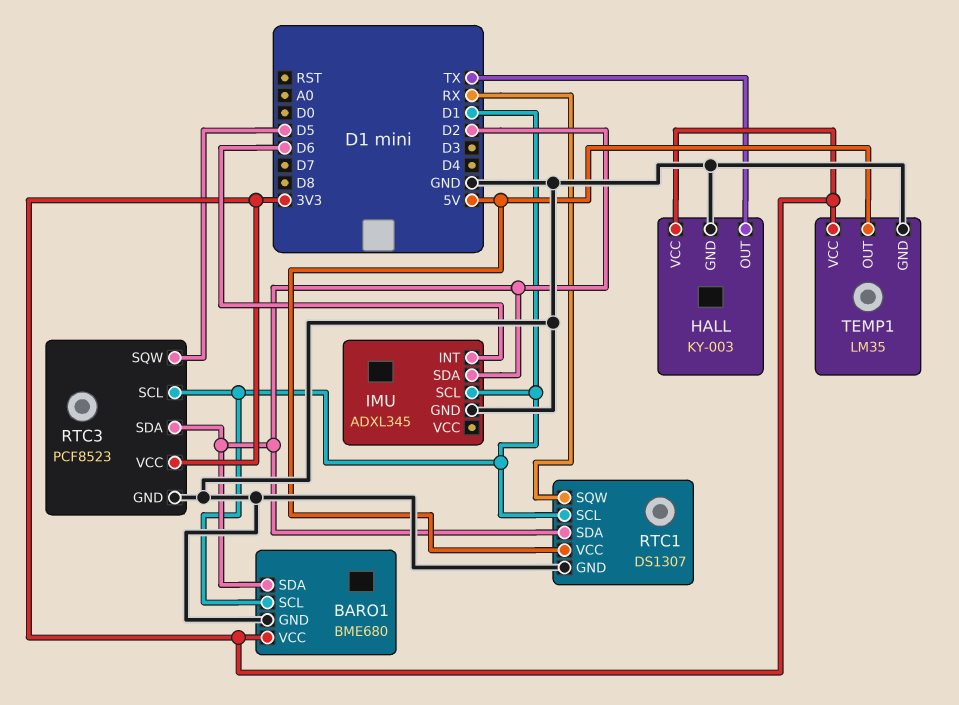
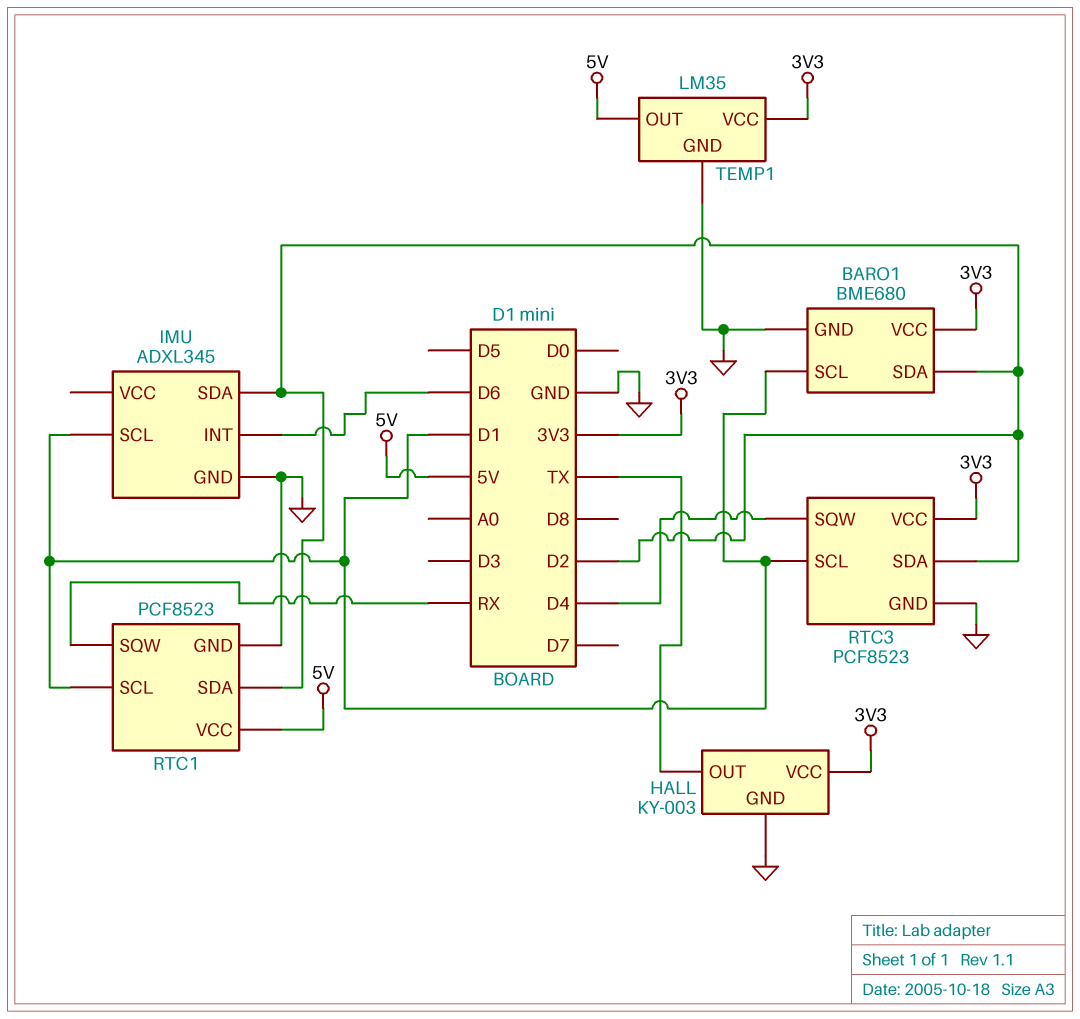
RTC1: DS1307 -> PCF8523
RTC3 pin SQW: D5 -> D4

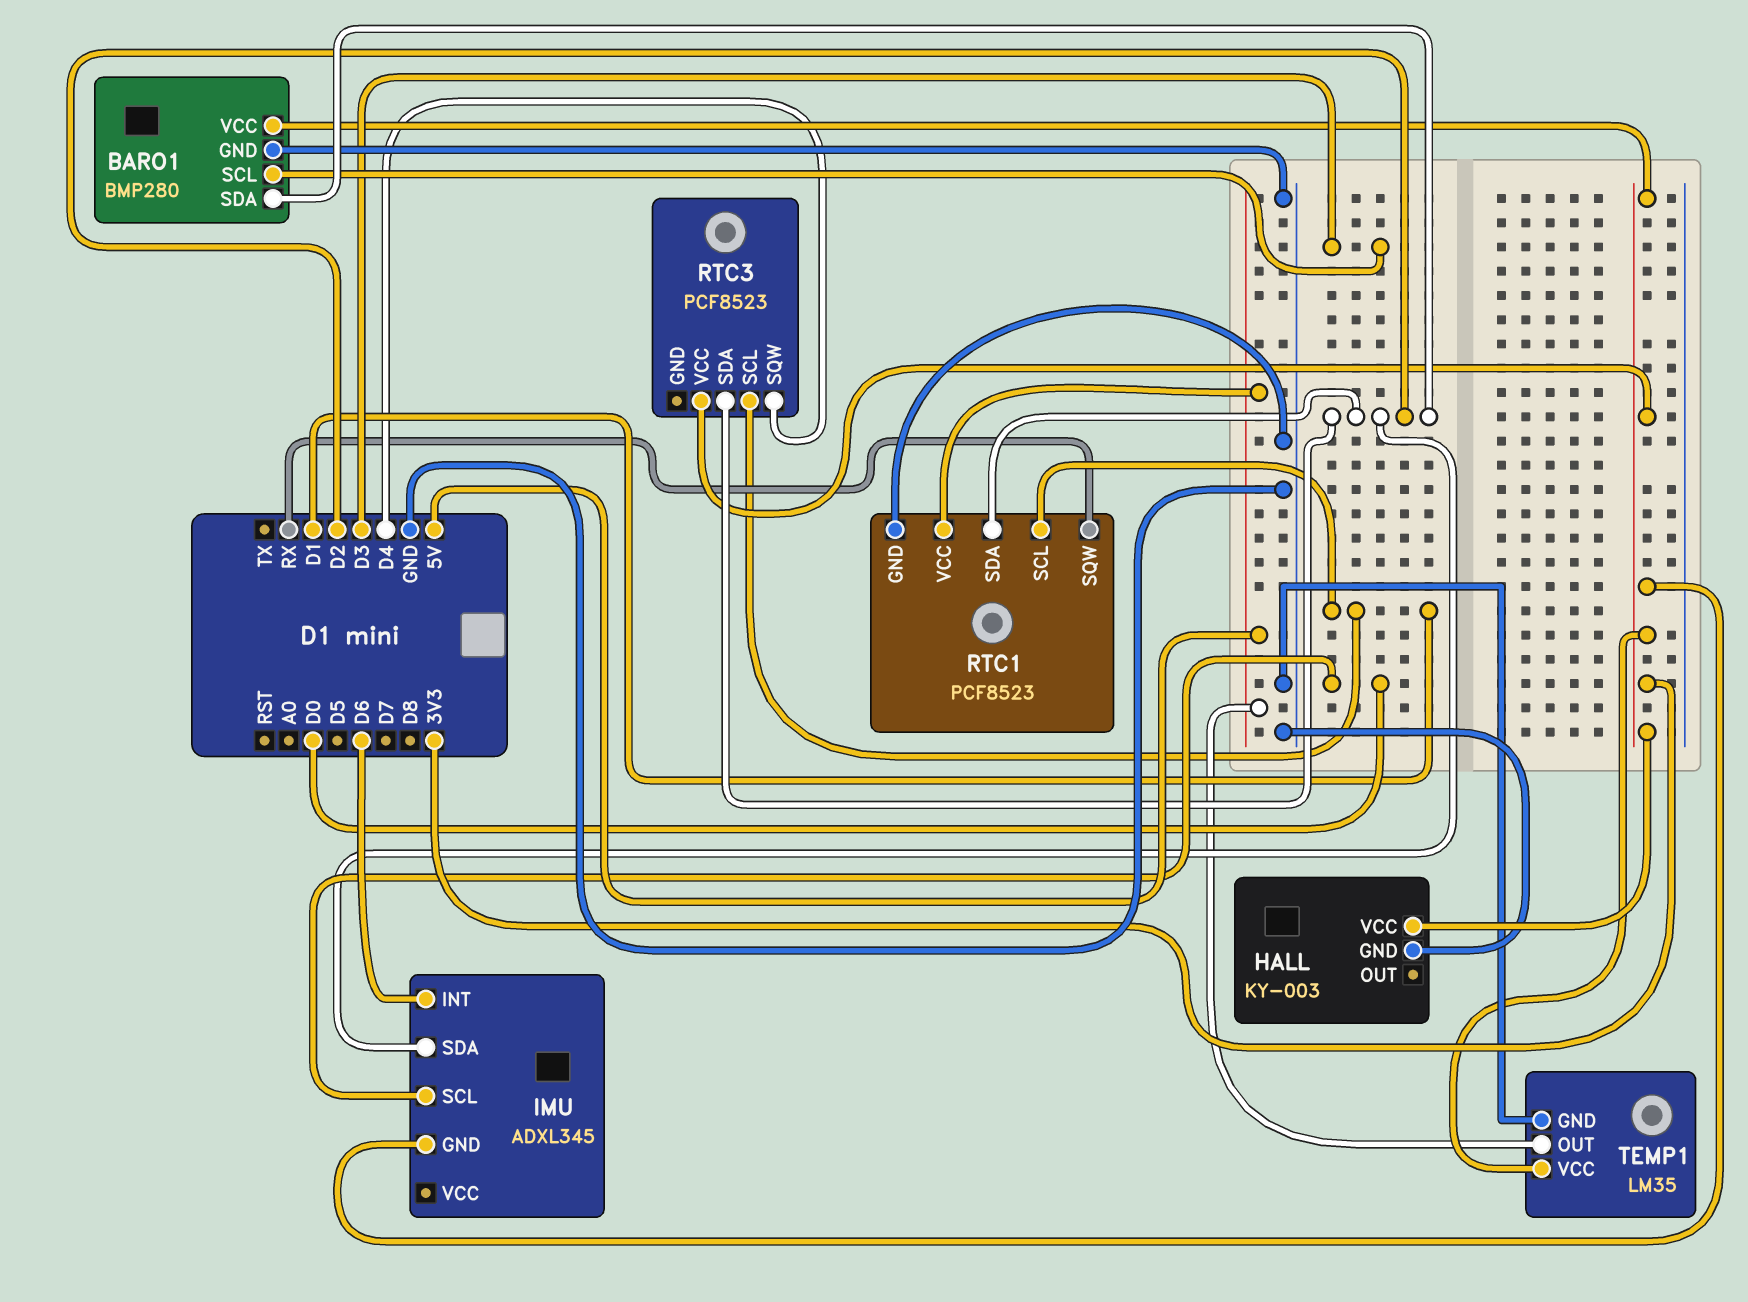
BARO1: BME680 -> BMP280
BARO1 pin SCL: D1 -> D3
HALL pin OUT: TX -> none
IMU pin GND: GND -> 3V3
IMU pin SCL: D1 -> D0
RTC3 pin GND: GND -> none

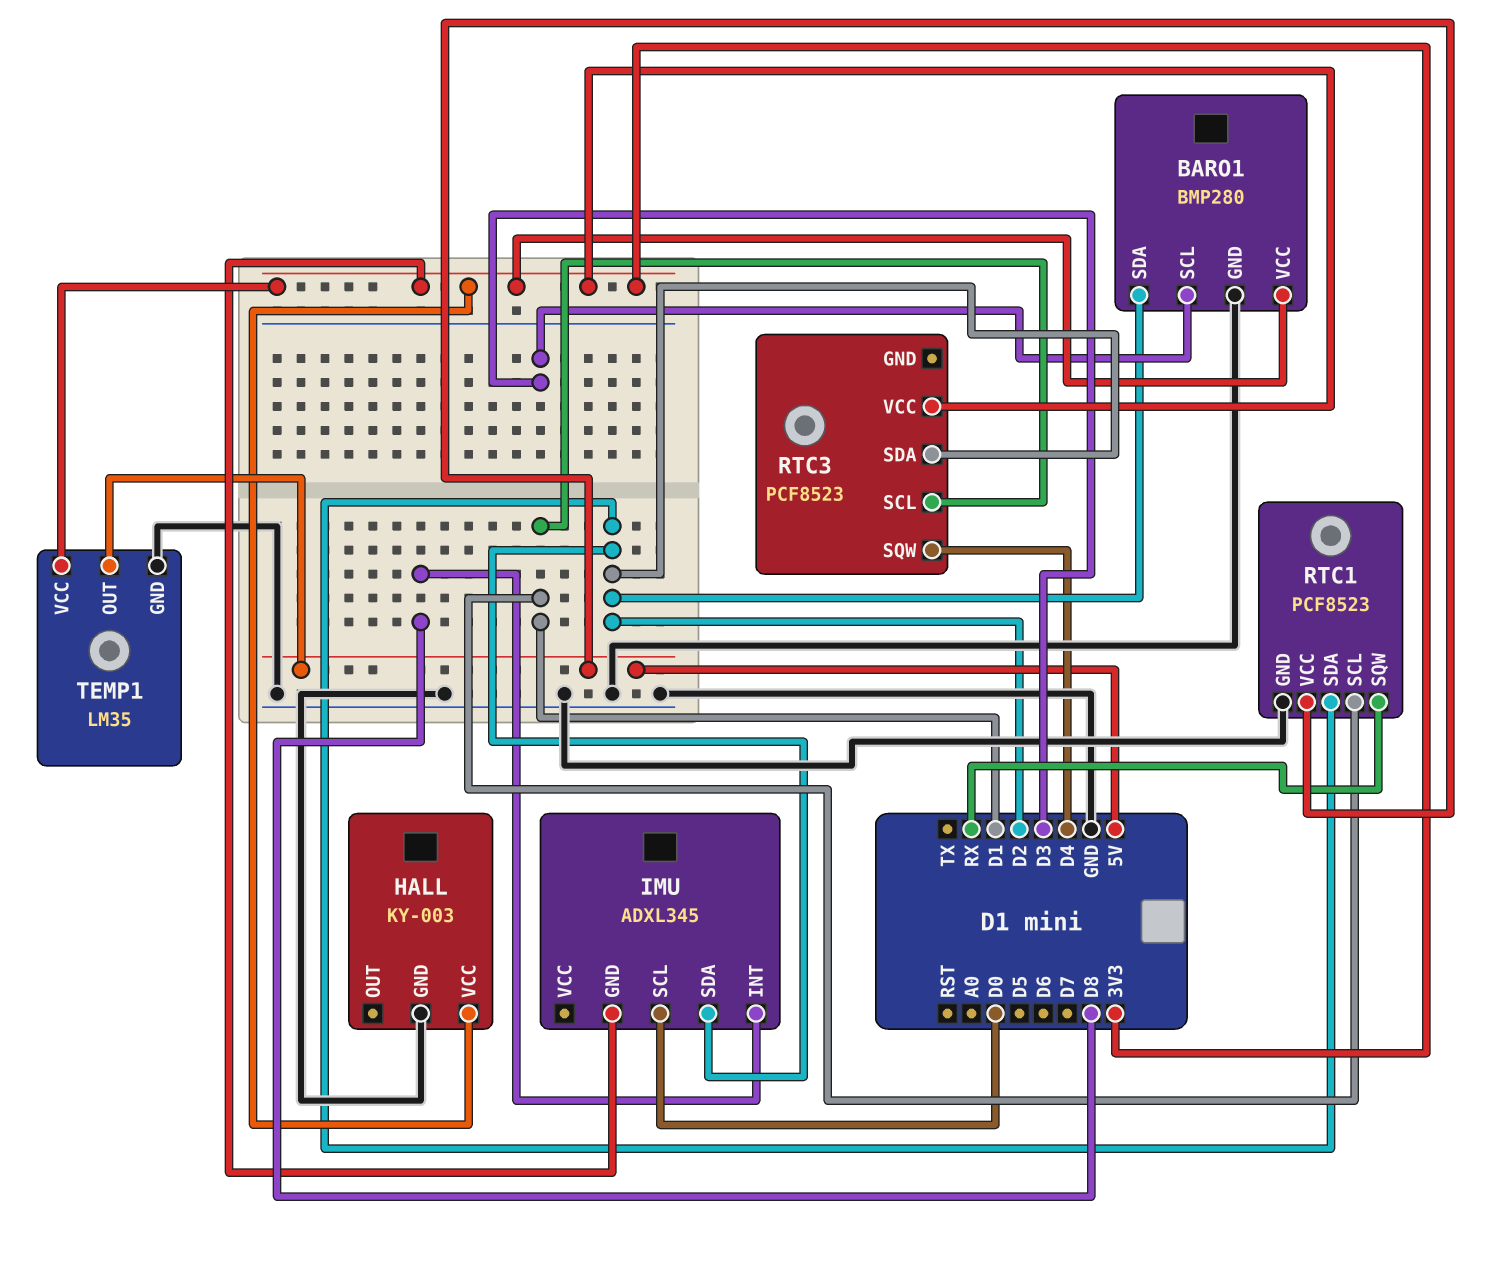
IMU pin INT: D6 -> D8

